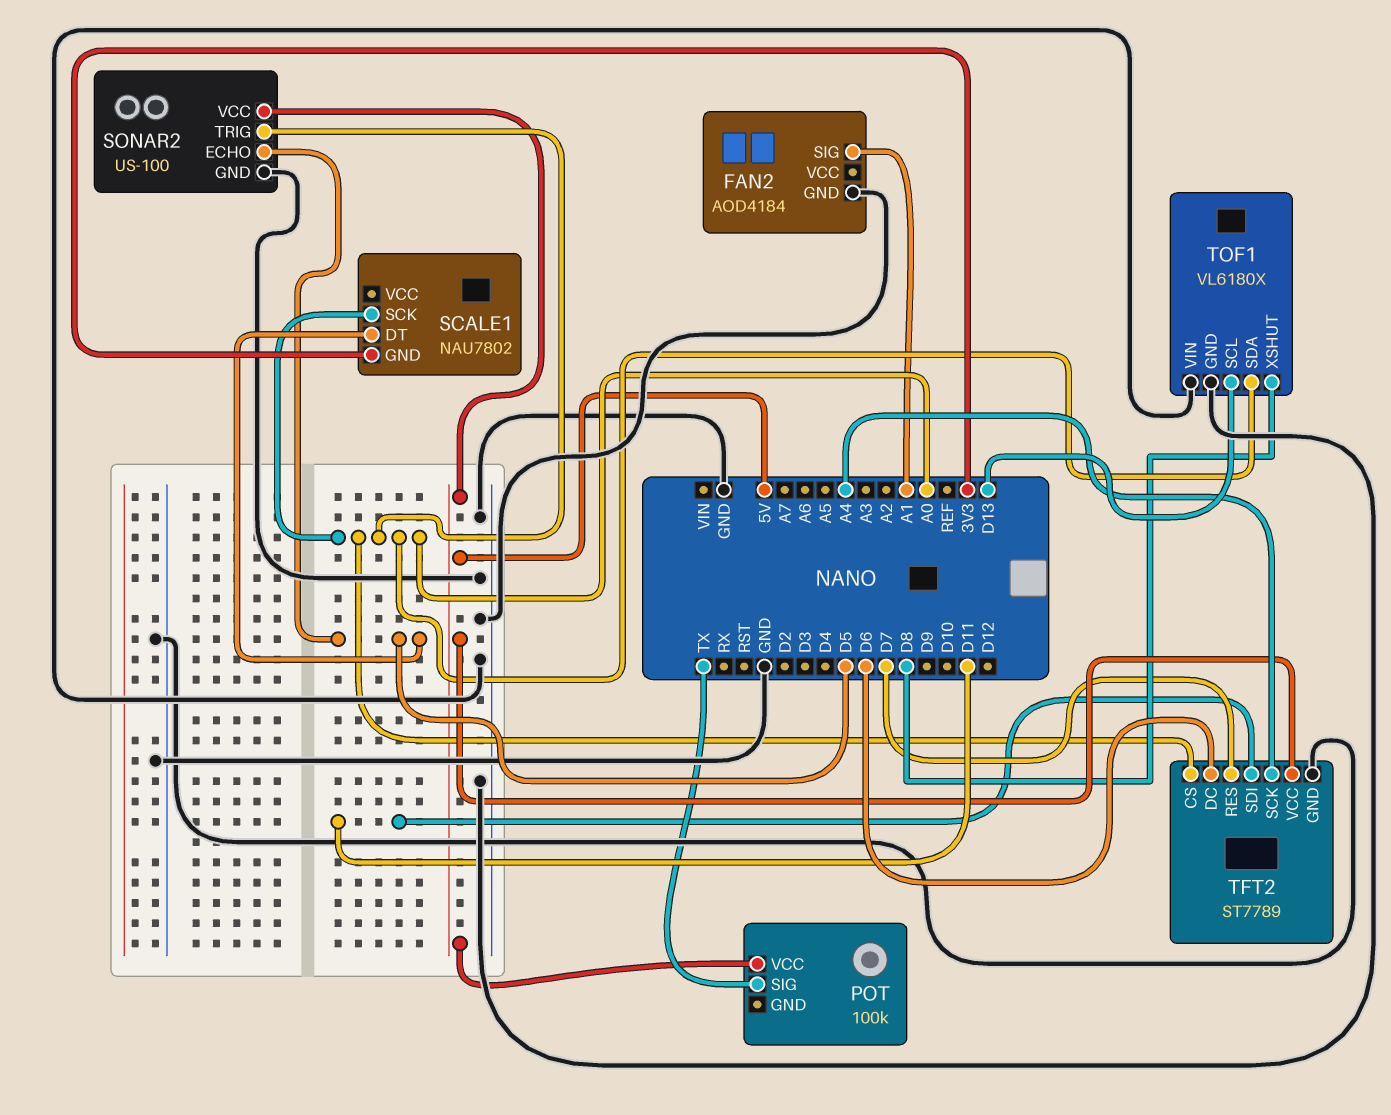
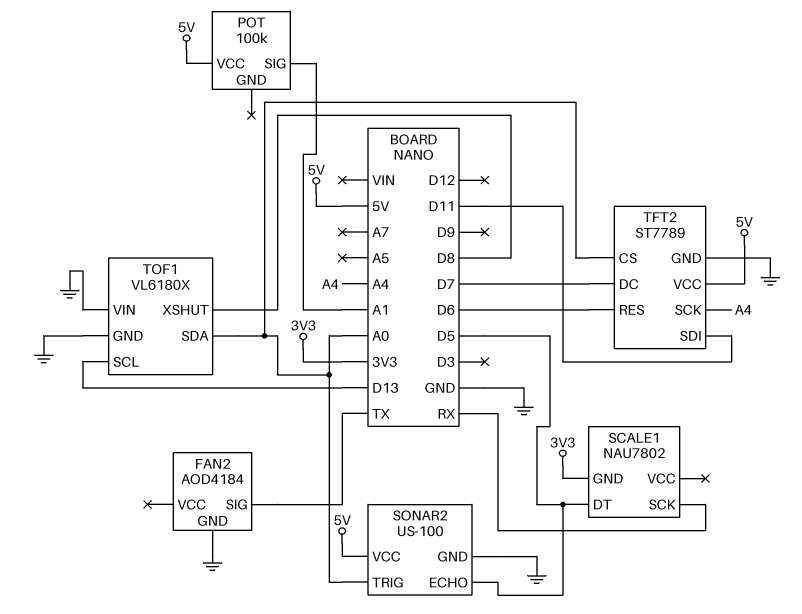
FAN2 pin SIG: A1 -> TX
POT pin SIG: TX -> A1
SCALE1 pin SCK: A0 -> RX
TFT2 pin DC: D6 -> D7
TFT2 pin RES: D7 -> D6

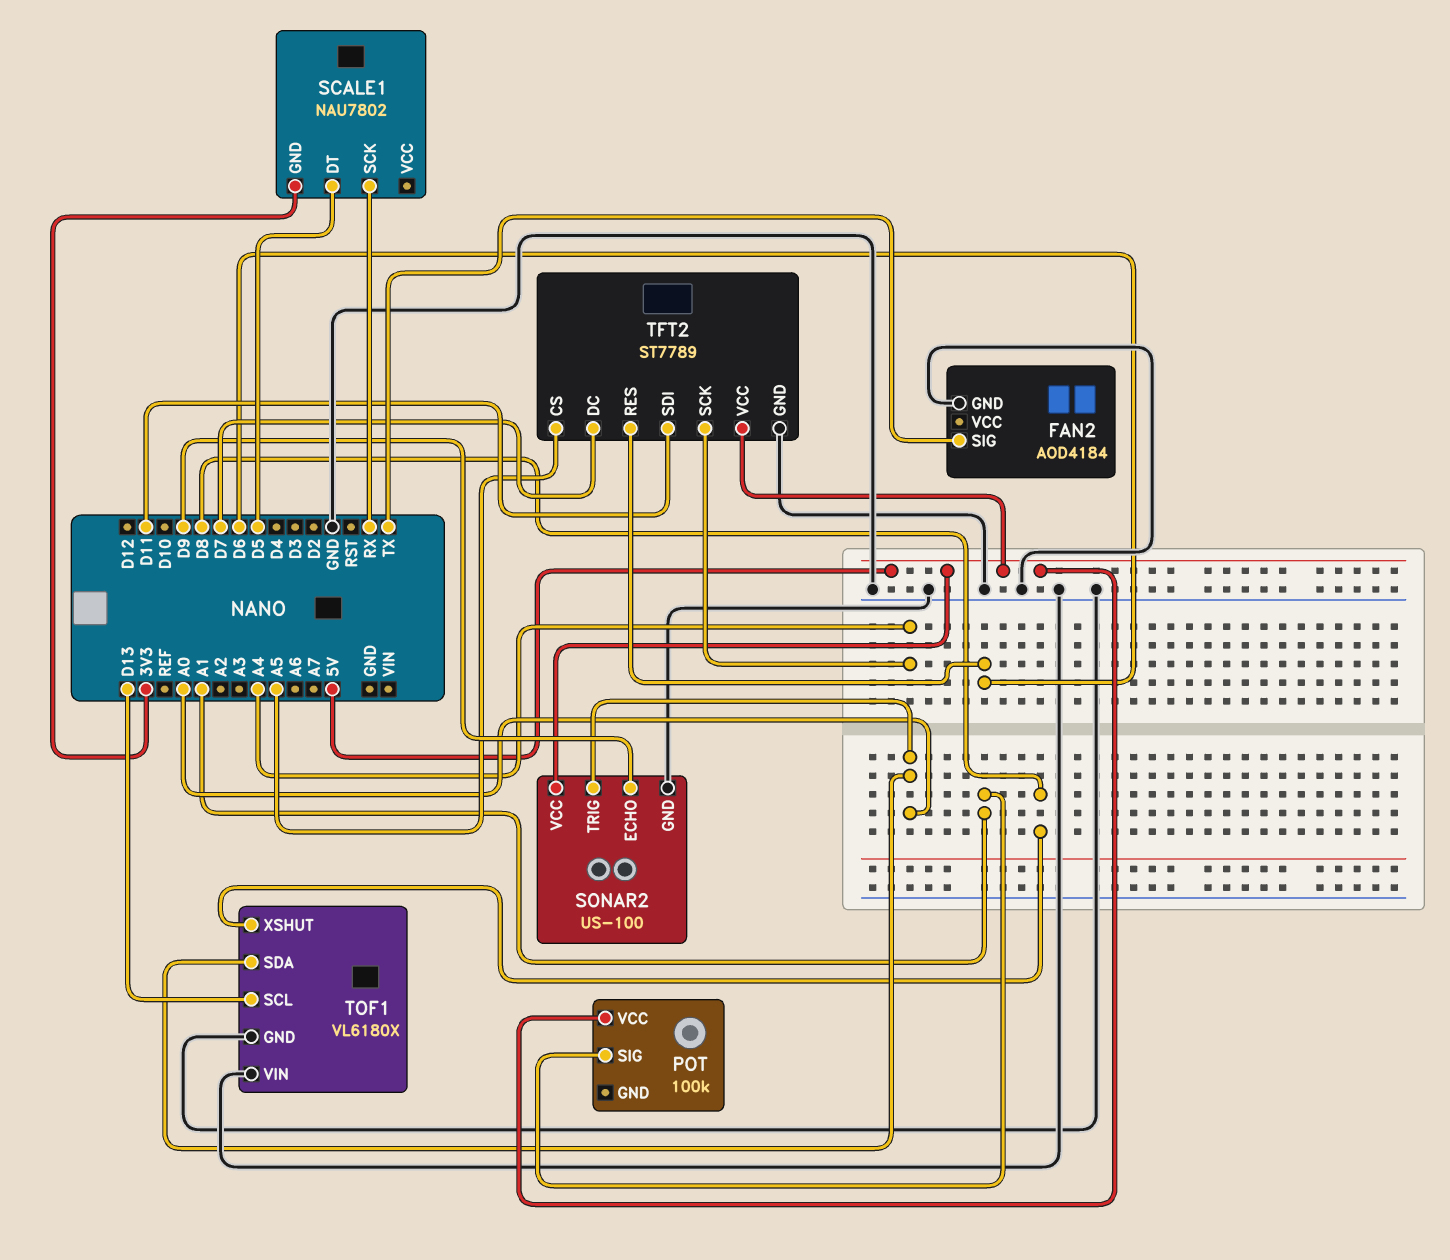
SONAR2 pin ECHO: D5 -> D9
TFT2 pin CS: A0 -> A5

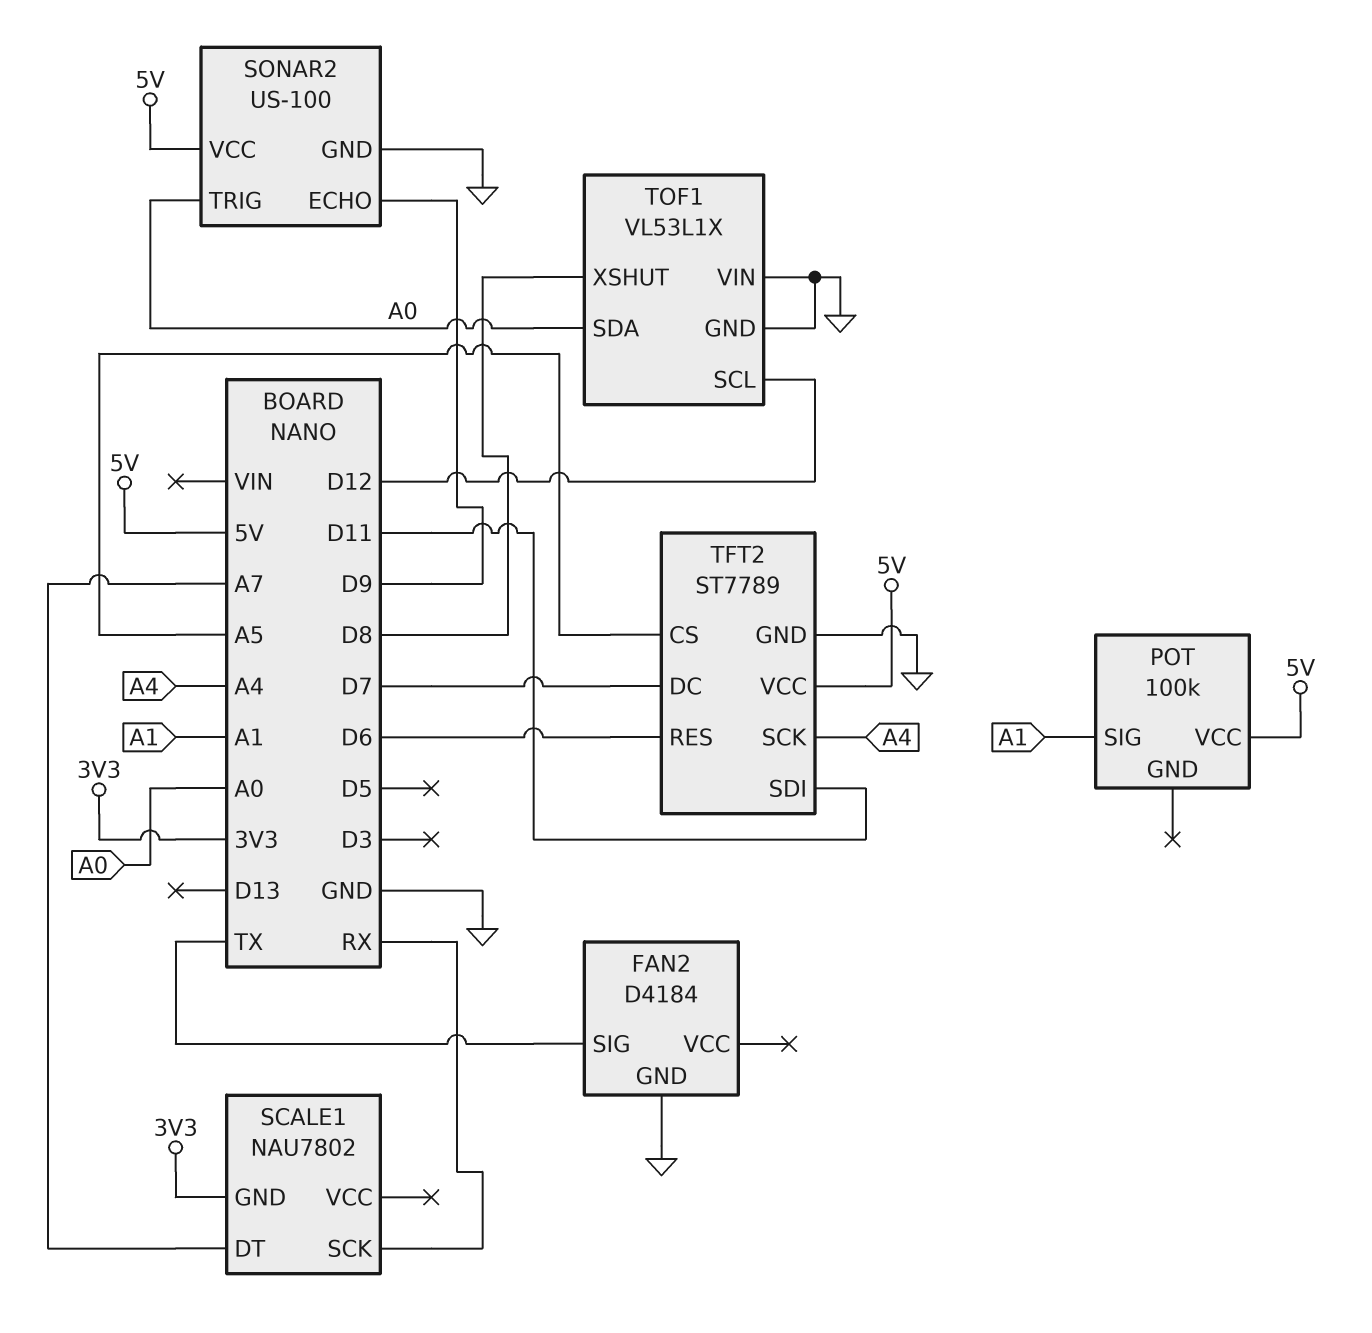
FAN2: AOD4184 -> D4184
SCALE1 pin DT: D5 -> A7
TOF1: VL6180X -> VL53L1X
TOF1 pin SCL: D13 -> D12

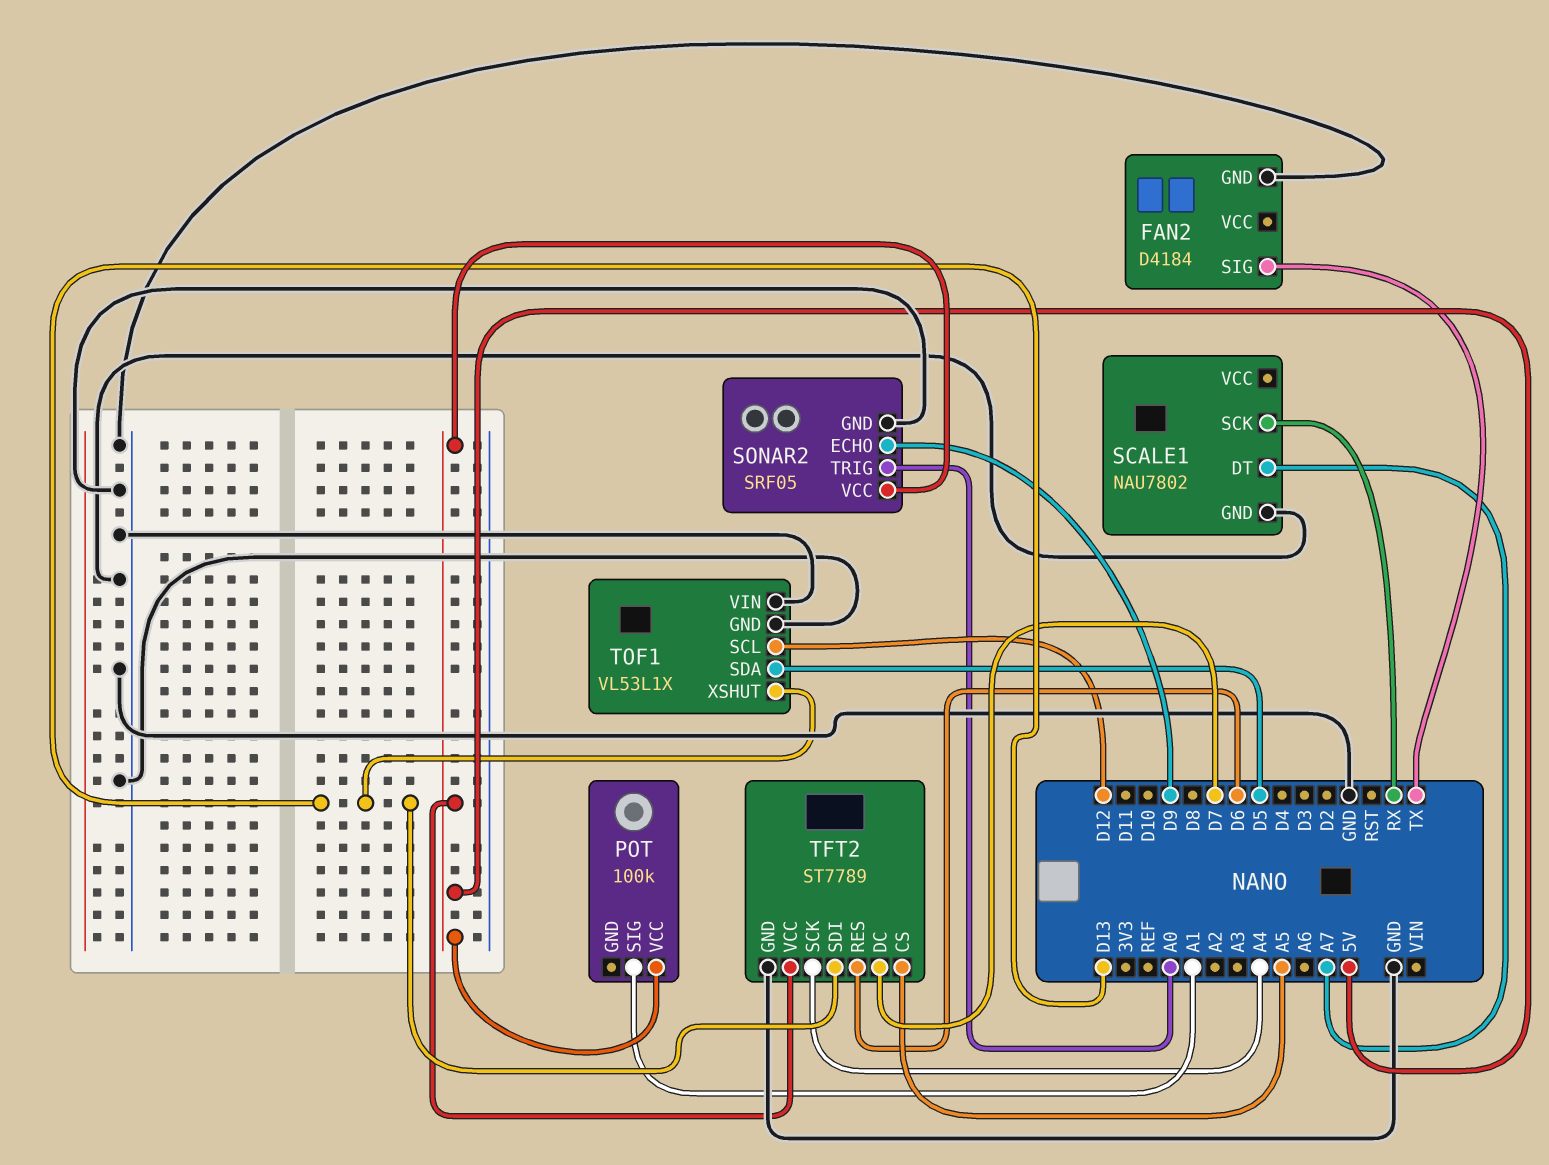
SCALE1 pin GND: 3V3 -> GND
SONAR2: US-100 -> SRF05
TFT2 pin SDI: D11 -> D13
TOF1 pin SDA: A0 -> D5
TOF1 pin XSHUT: D8 -> D13

